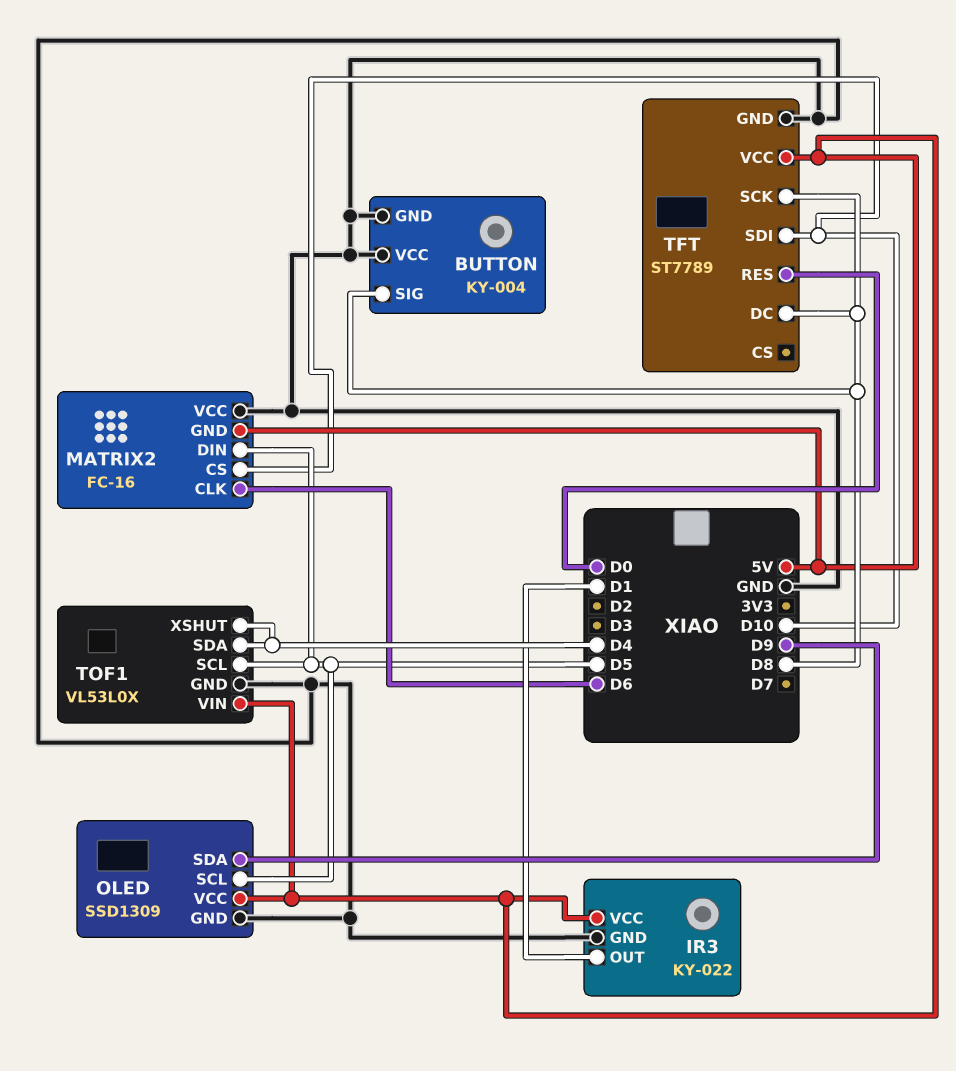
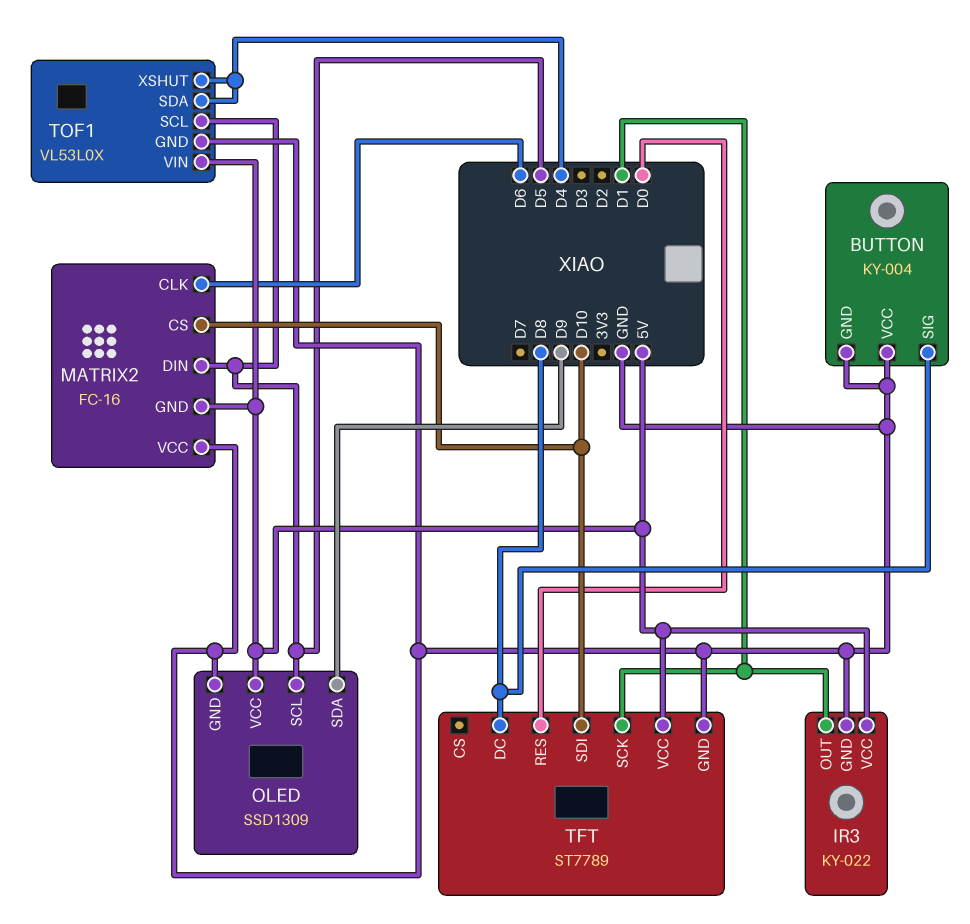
TFT pin SCK: D8 -> D1

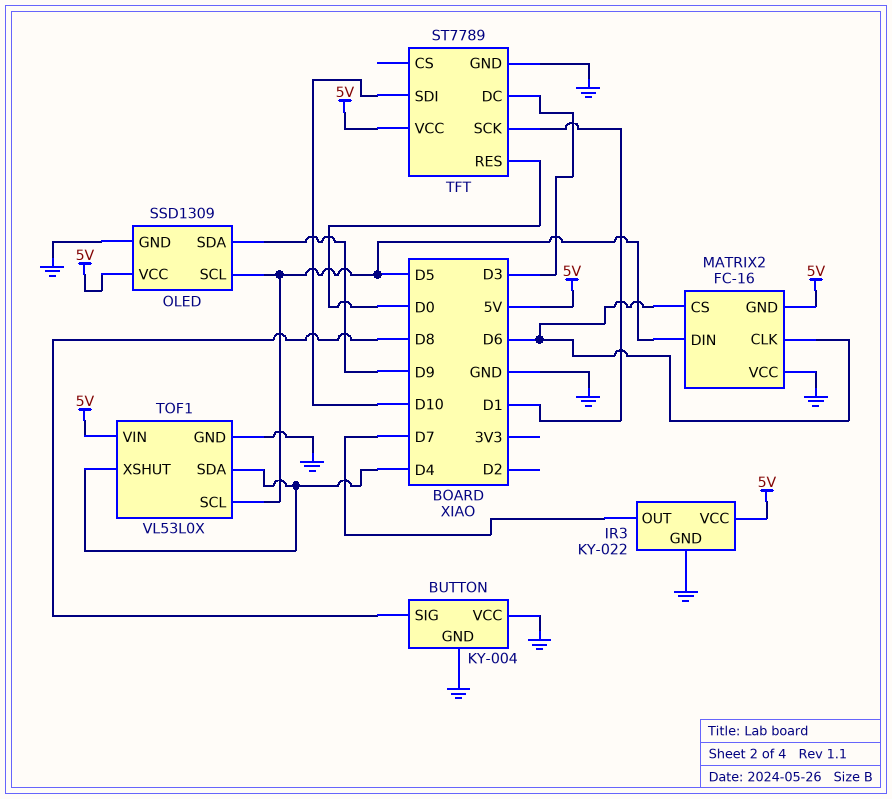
IR3 pin OUT: D1 -> D7
MATRIX2 pin CS: D10 -> D6
TFT pin DC: D8 -> D3

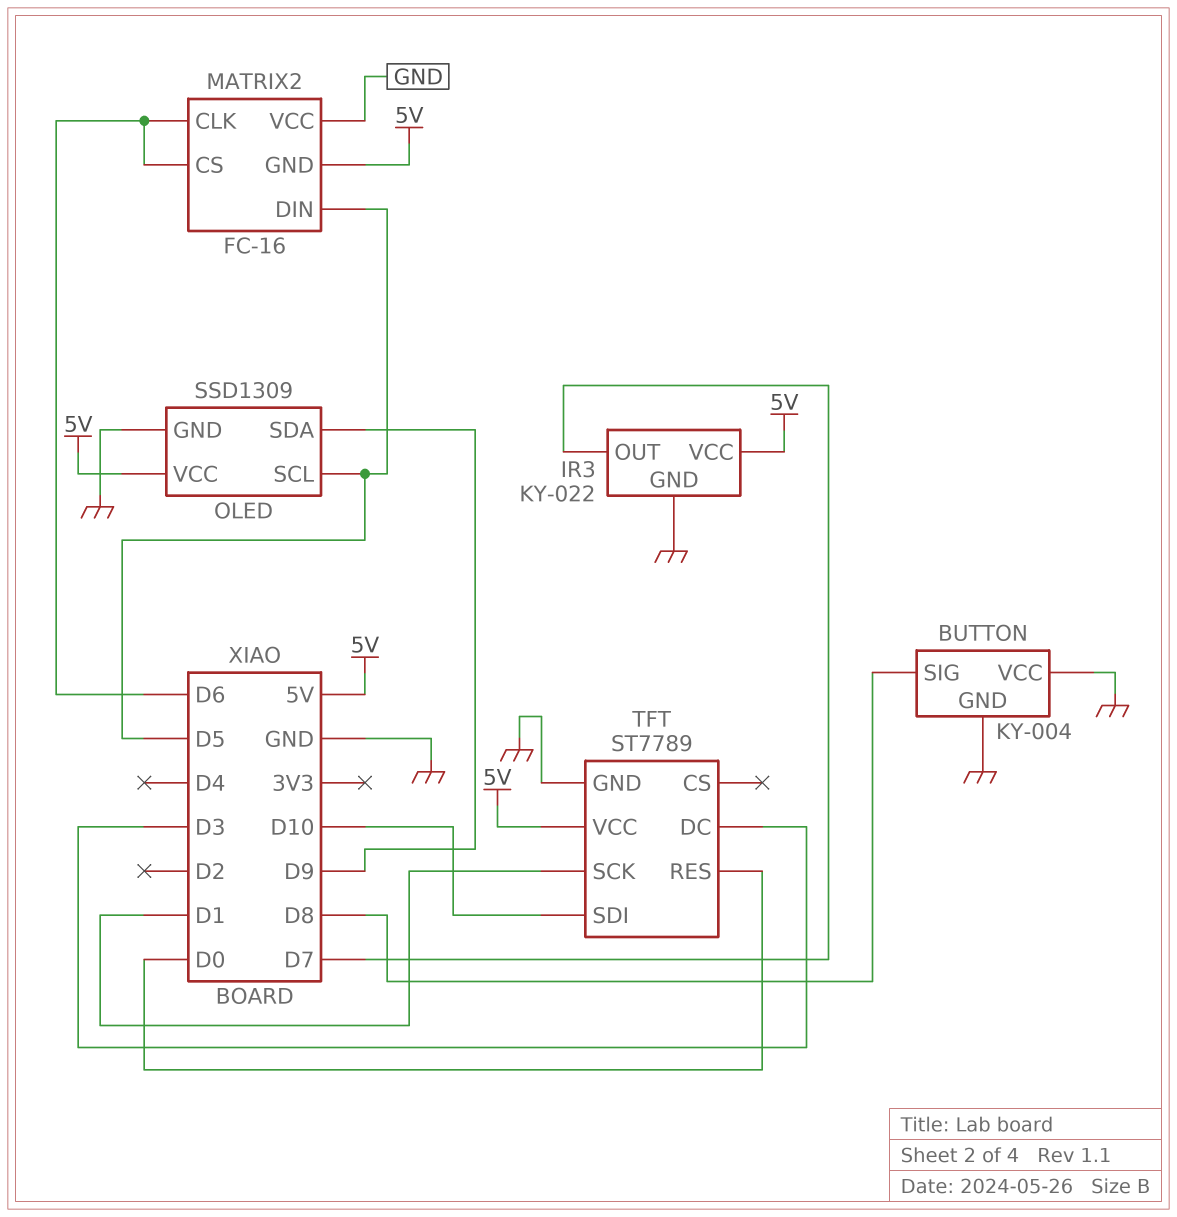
TOF1: VL53L0X -> none
TOF1 pin GND: GND -> none
TOF1 pin SCL: D5 -> none
TOF1 pin SDA: D4 -> none
TOF1 pin VIN: 5V -> none
TOF1 pin XSHUT: D4 -> none

